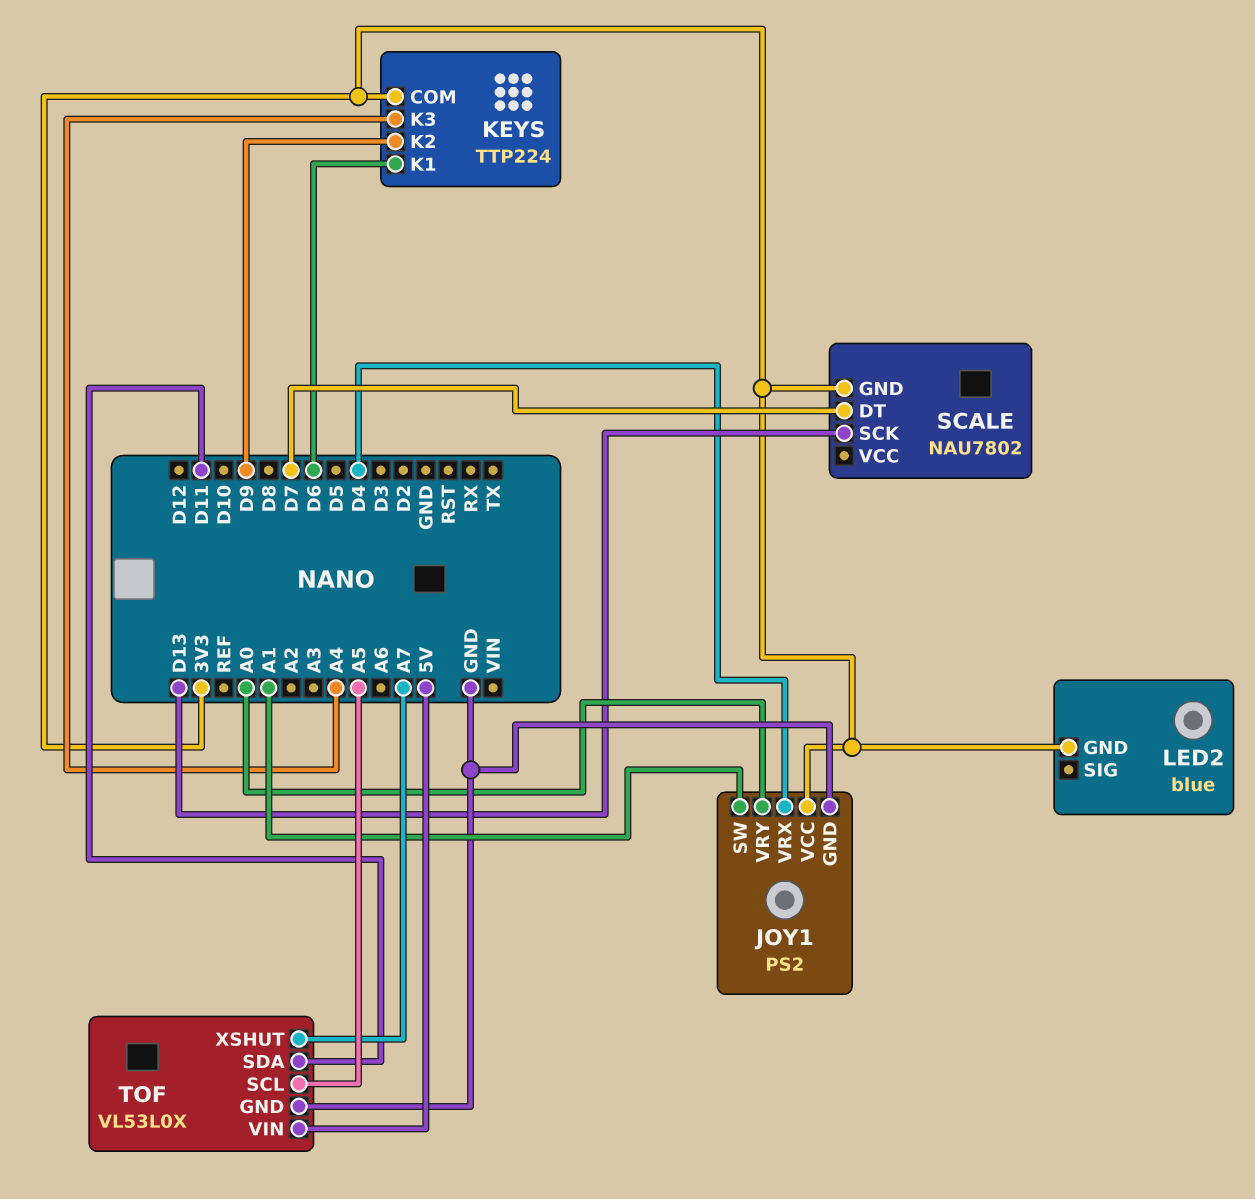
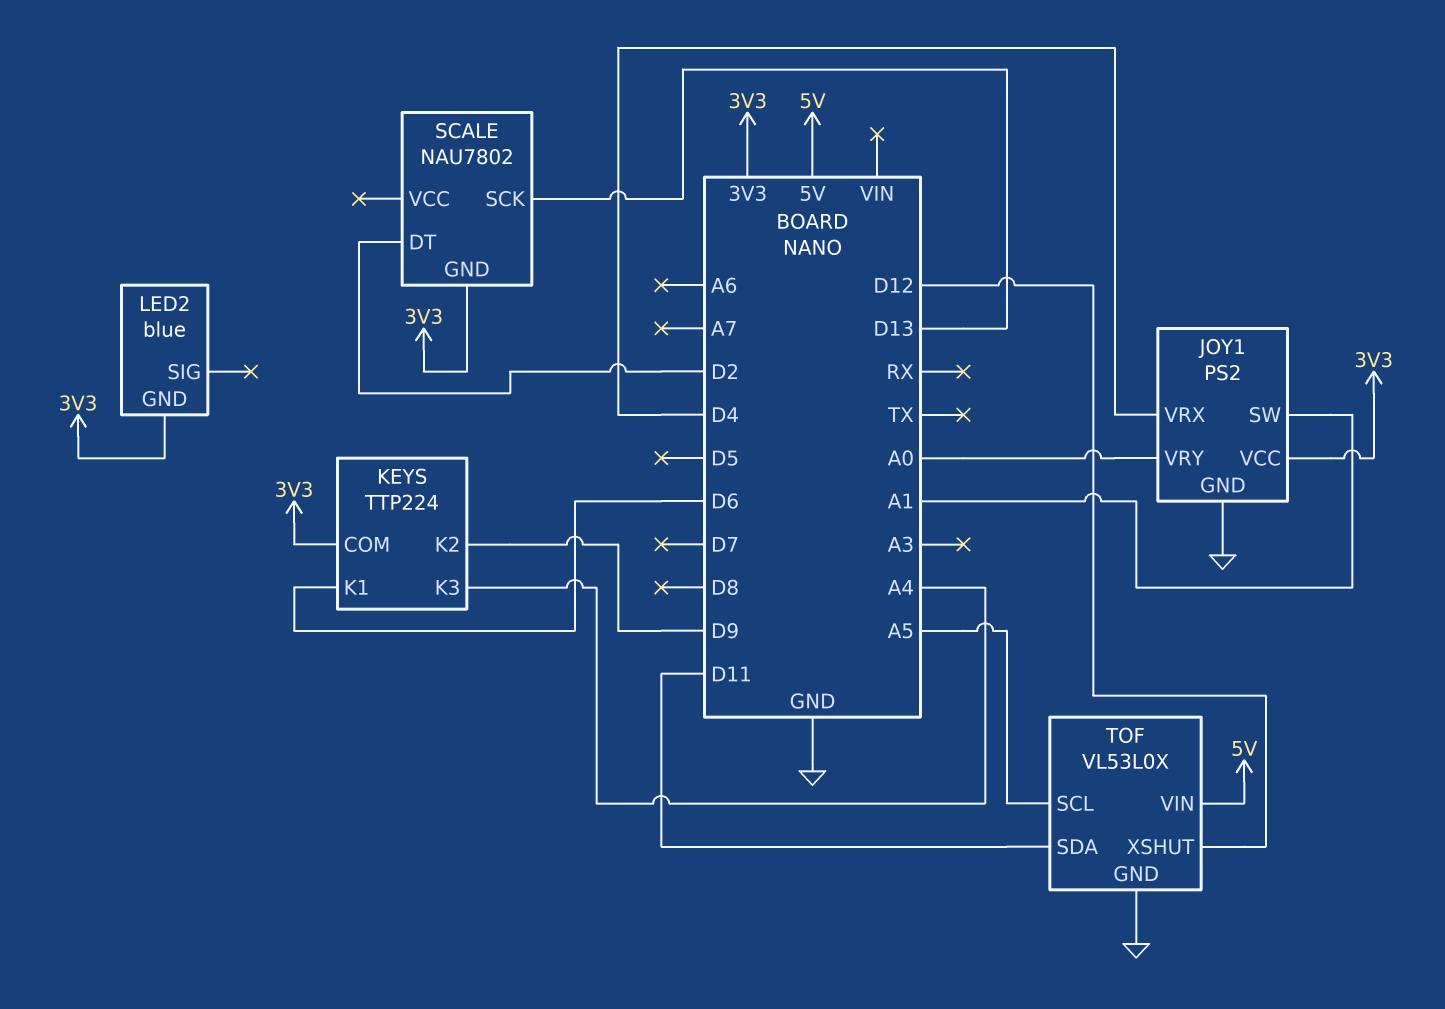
SCALE pin DT: D7 -> D2
TOF pin XSHUT: A7 -> D12

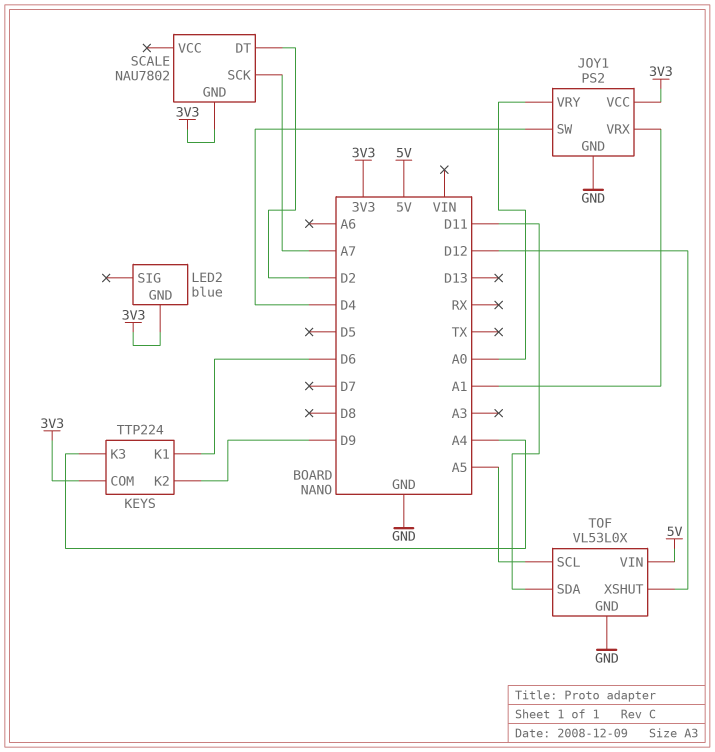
JOY1 pin SW: A1 -> D4
JOY1 pin VRX: D4 -> A1
SCALE pin SCK: D13 -> A7

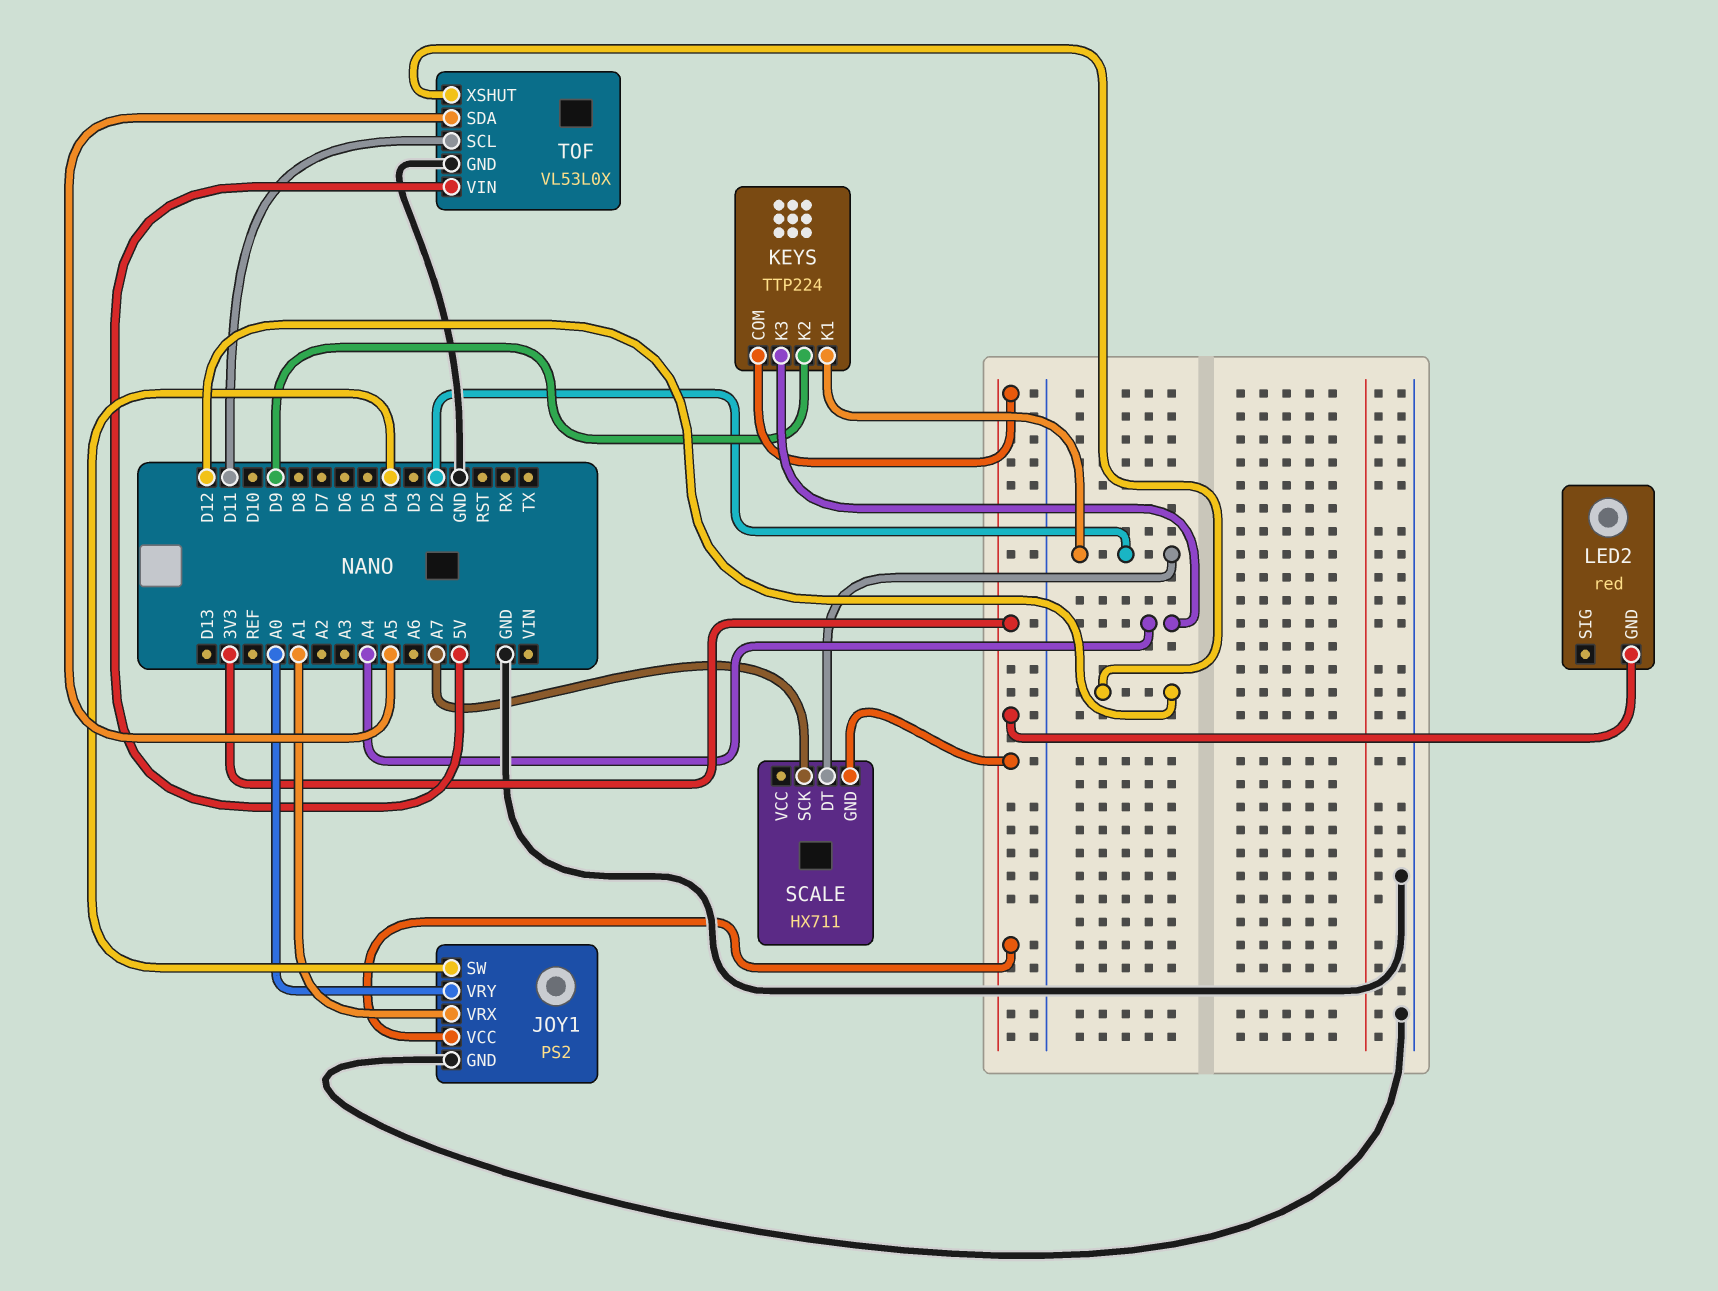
KEYS pin K1: D6 -> D2
LED2: blue -> red
SCALE: NAU7802 -> HX711
TOF pin SCL: A5 -> D11
TOF pin SDA: D11 -> A5

